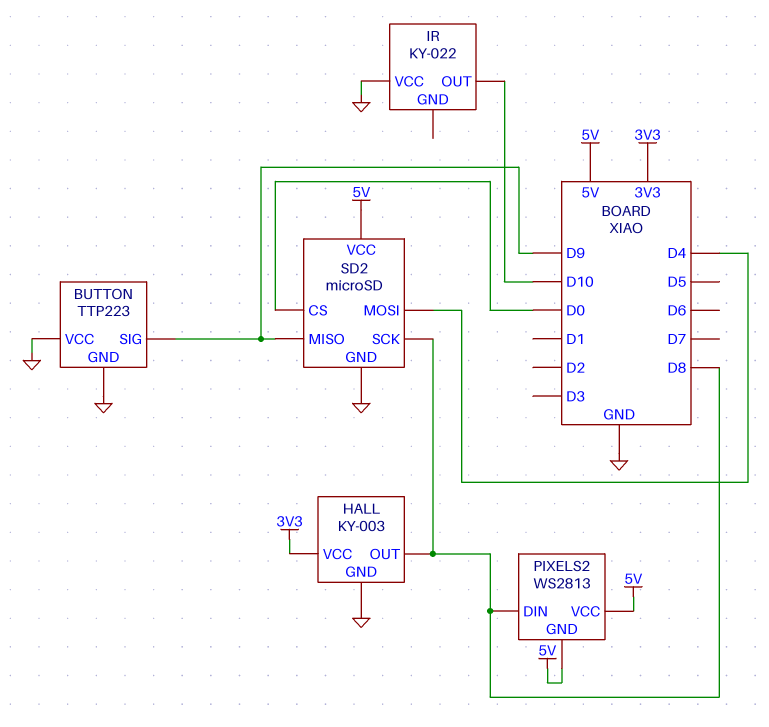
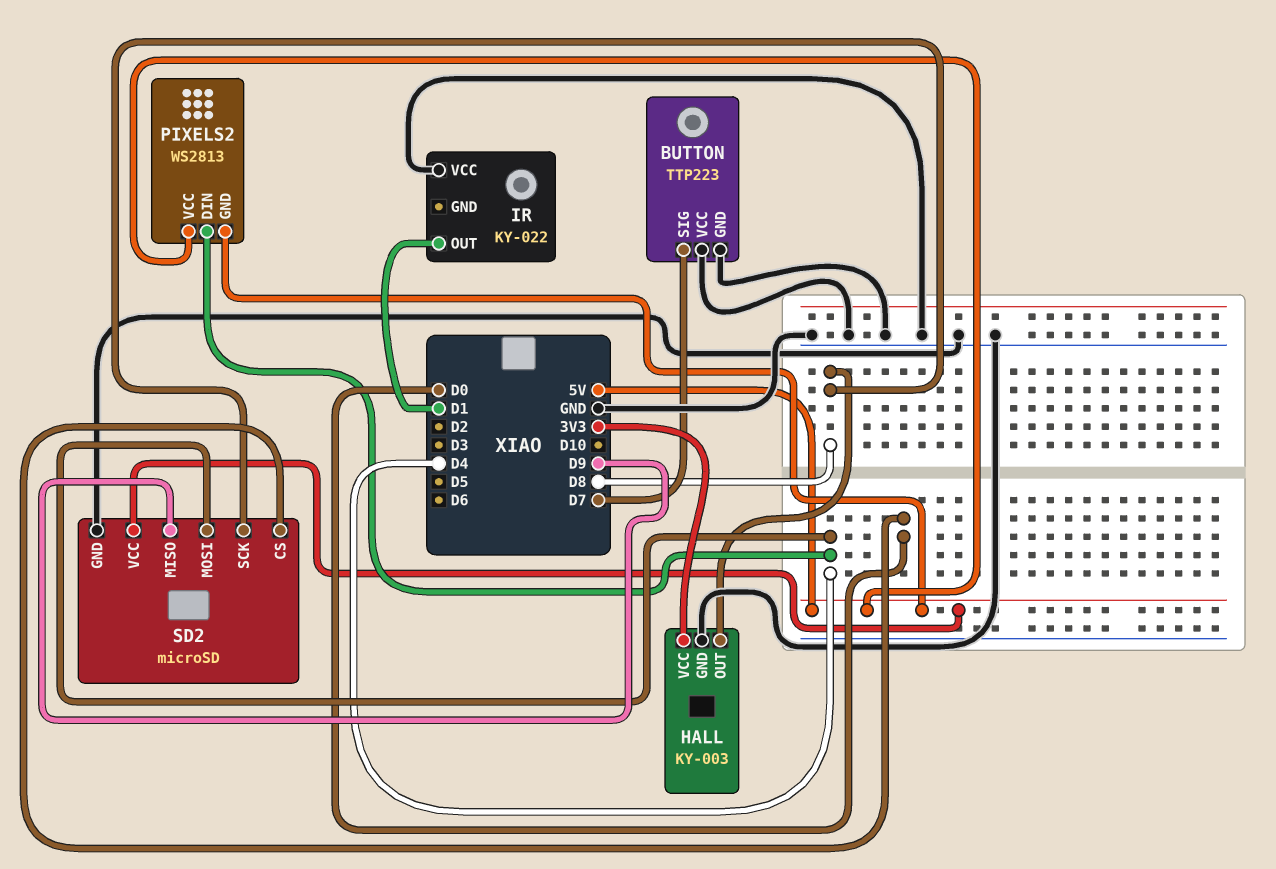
BUTTON pin SIG: D9 -> D7
IR pin OUT: D10 -> D1
PIXELS2 pin DIN: D8 -> D4

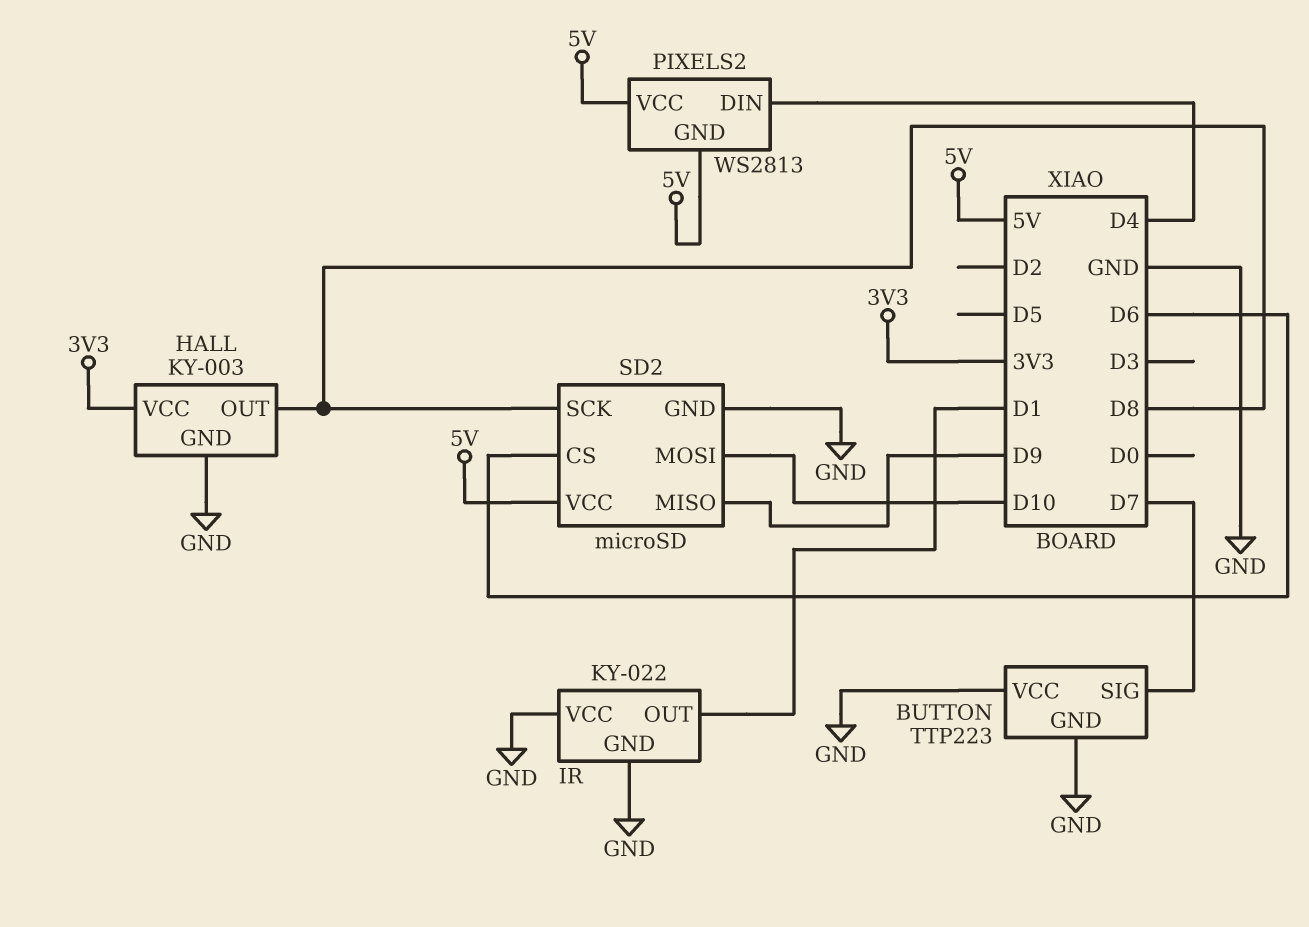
IR pin GND: none -> GND
SD2 pin CS: D0 -> D6
SD2 pin MOSI: D4 -> D10

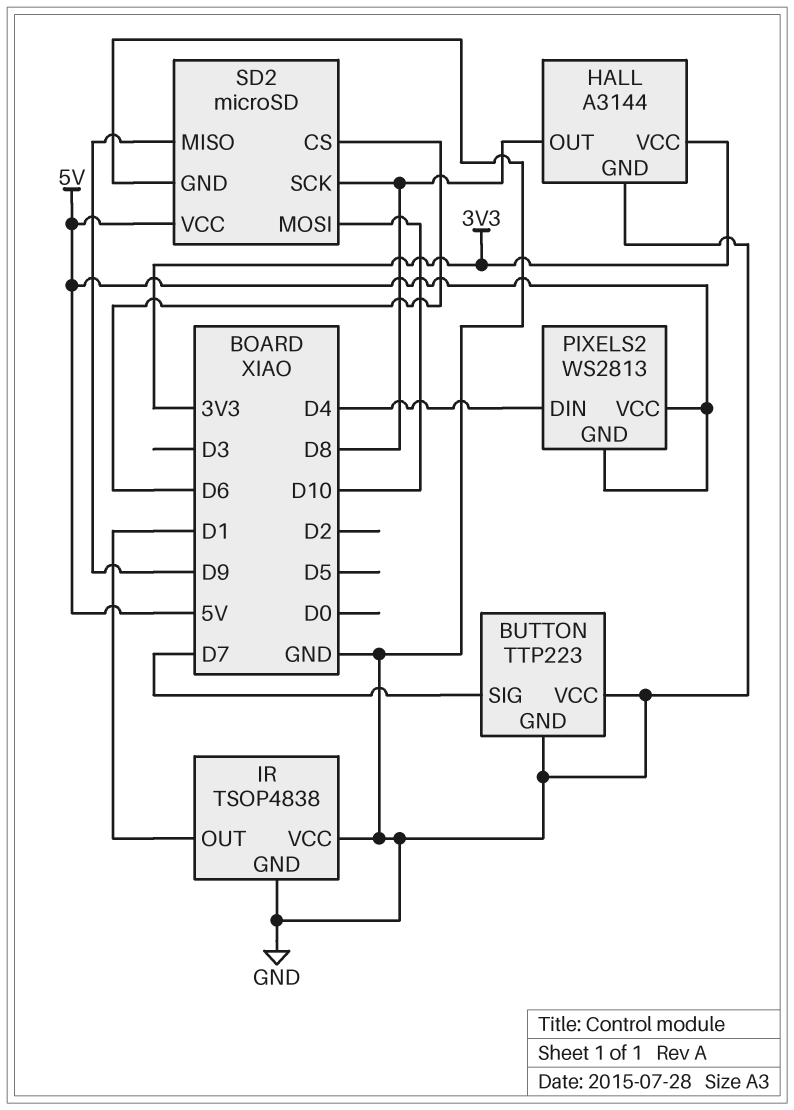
HALL: KY-003 -> A3144
IR: KY-022 -> TSOP4838

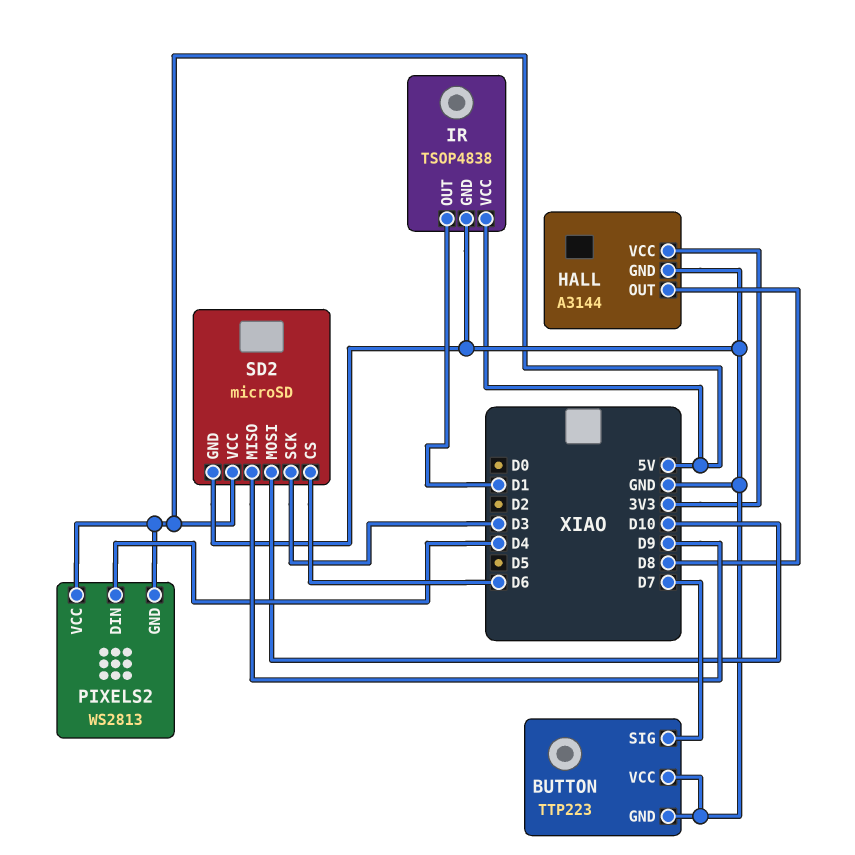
IR pin VCC: GND -> 5V
SD2 pin SCK: D8 -> D3

